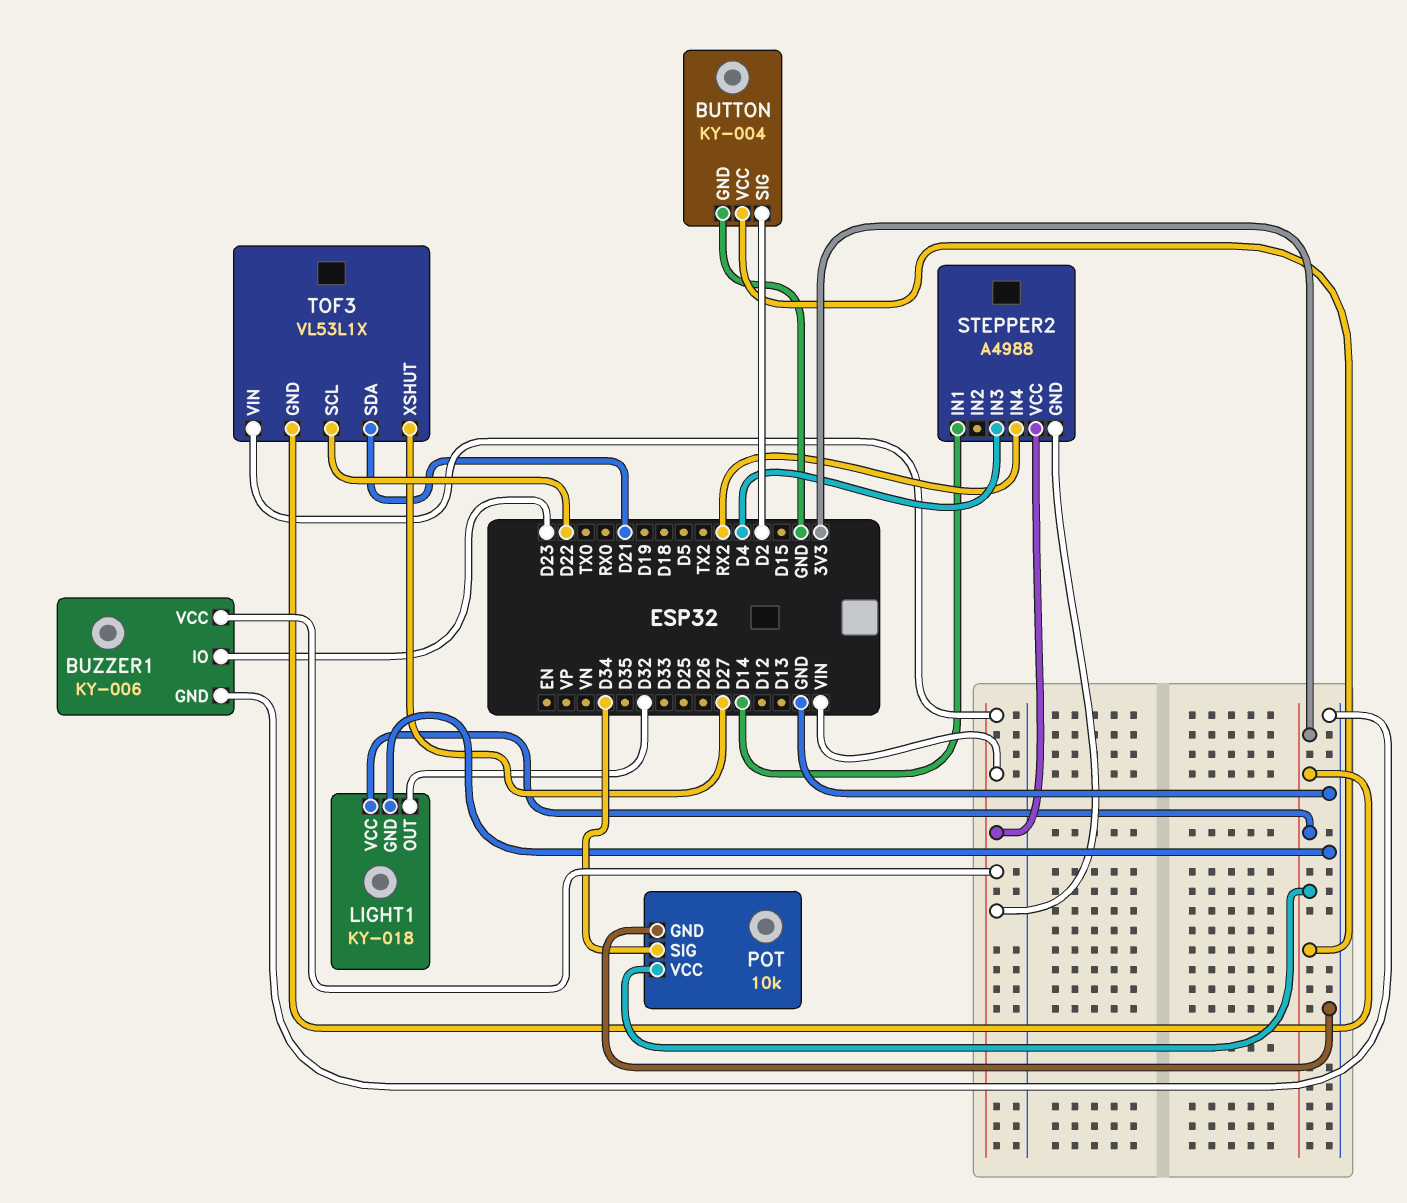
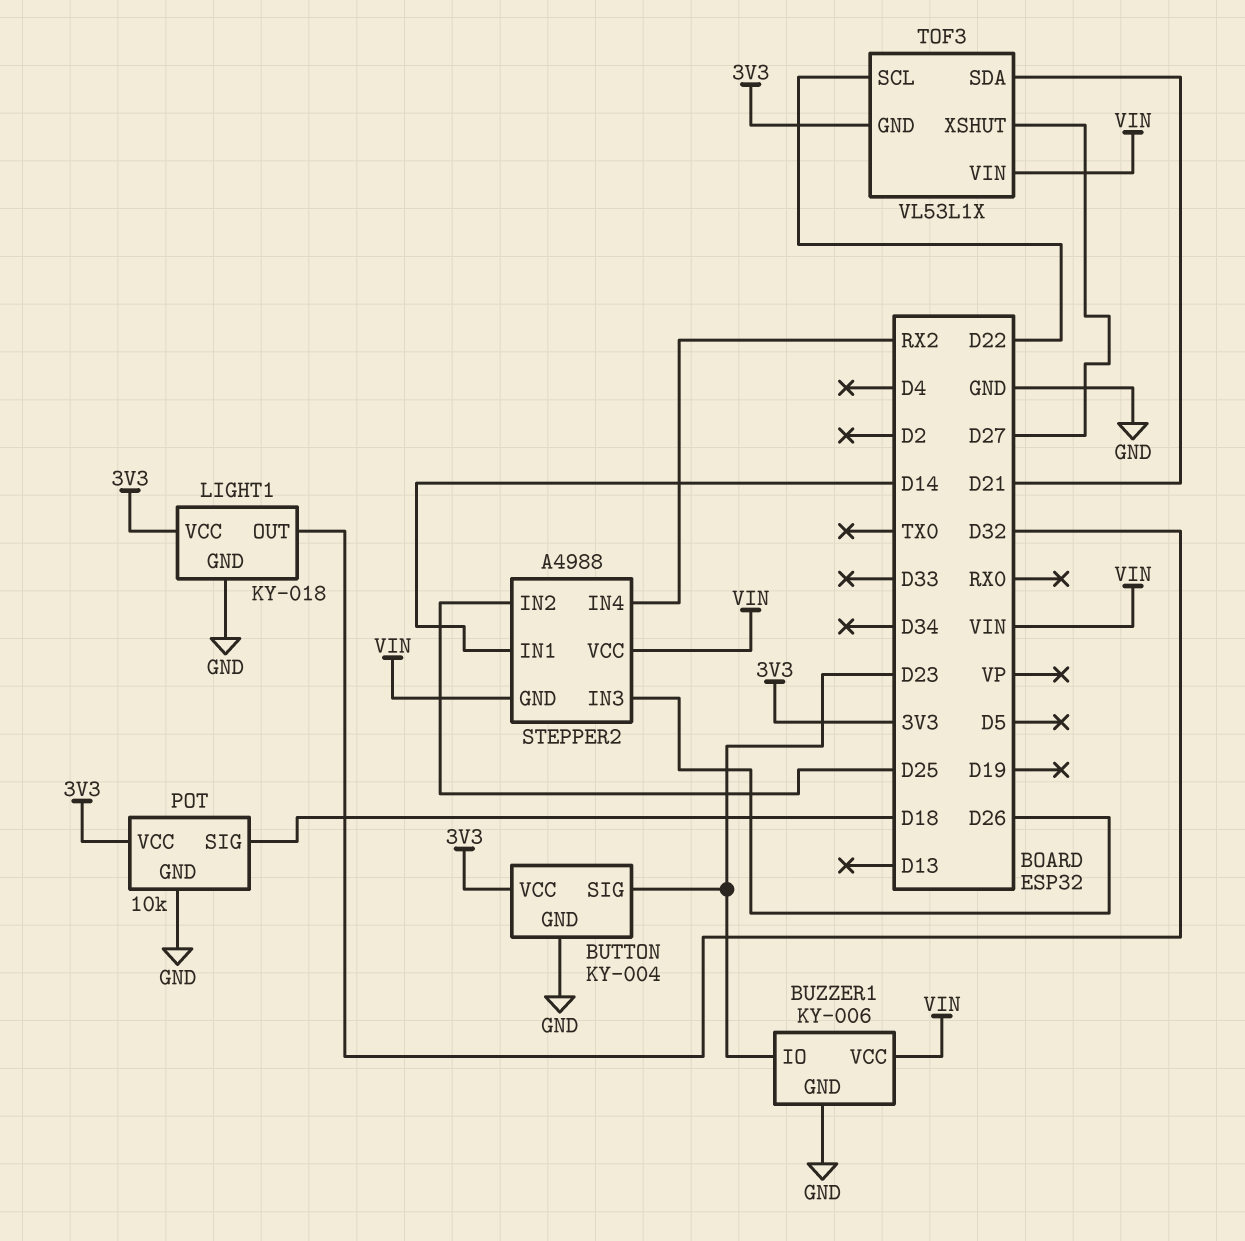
BUTTON pin SIG: D2 -> D23
POT pin SIG: D34 -> D18
STEPPER2 pin IN2: none -> D25
STEPPER2 pin IN3: D4 -> D26

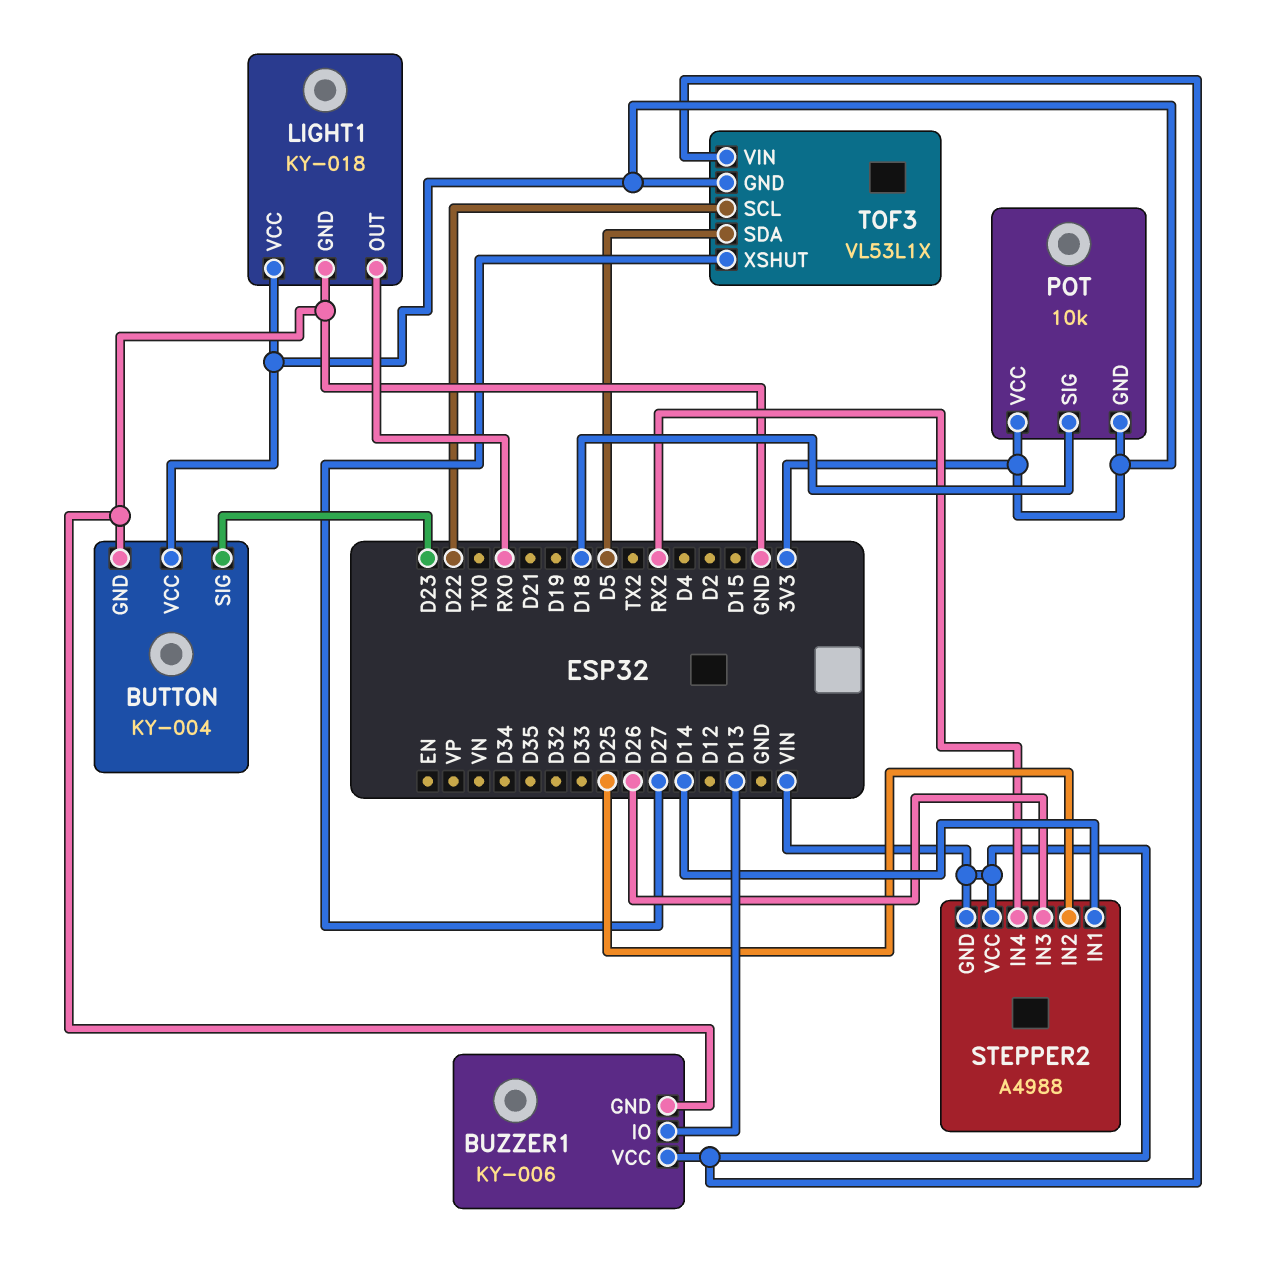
BUZZER1 pin IO: D23 -> D13
LIGHT1 pin OUT: D32 -> RX0
POT pin GND: GND -> 3V3
TOF3 pin SDA: D21 -> D5

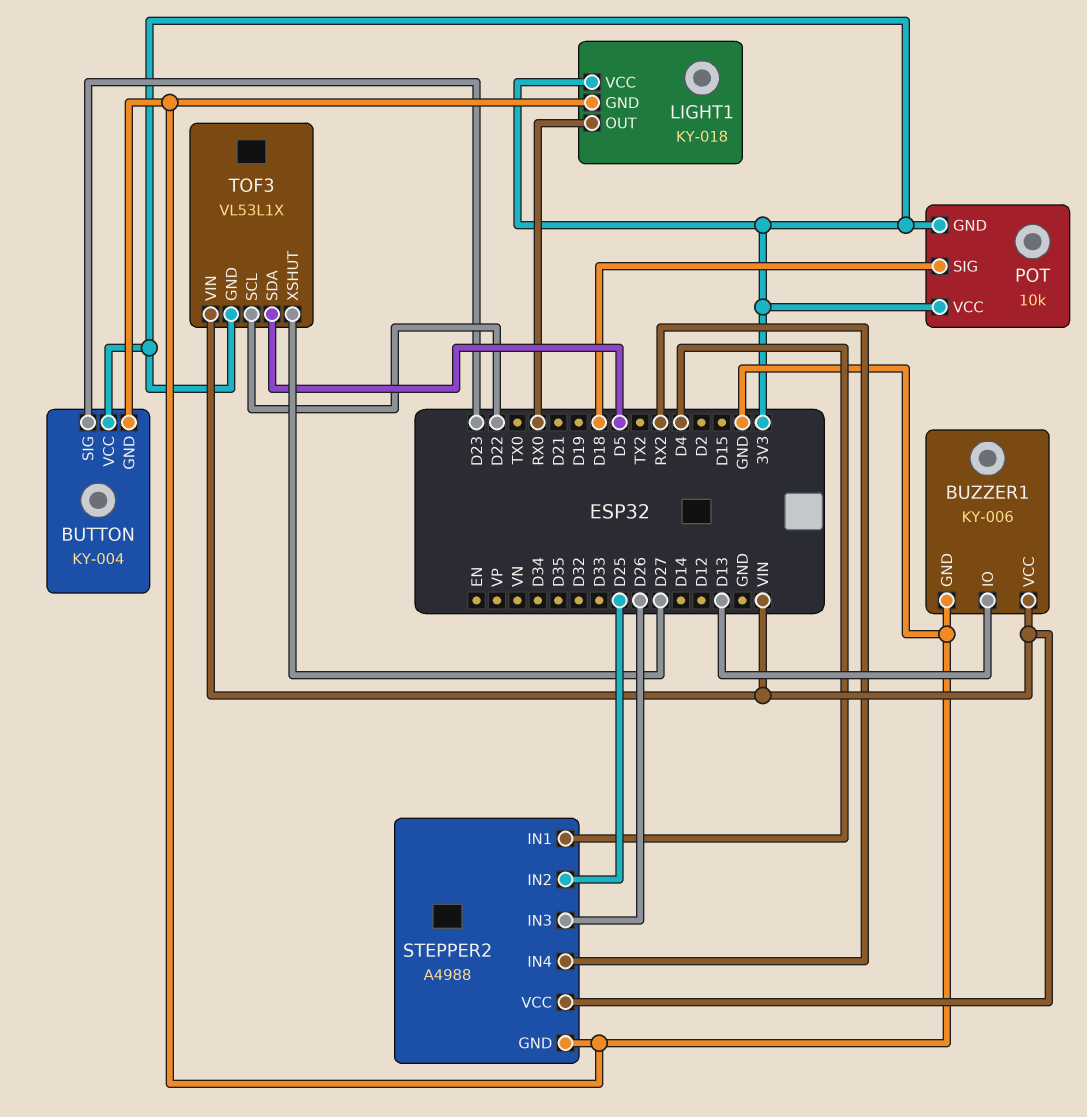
STEPPER2 pin GND: VIN -> GND
STEPPER2 pin IN1: D14 -> D4

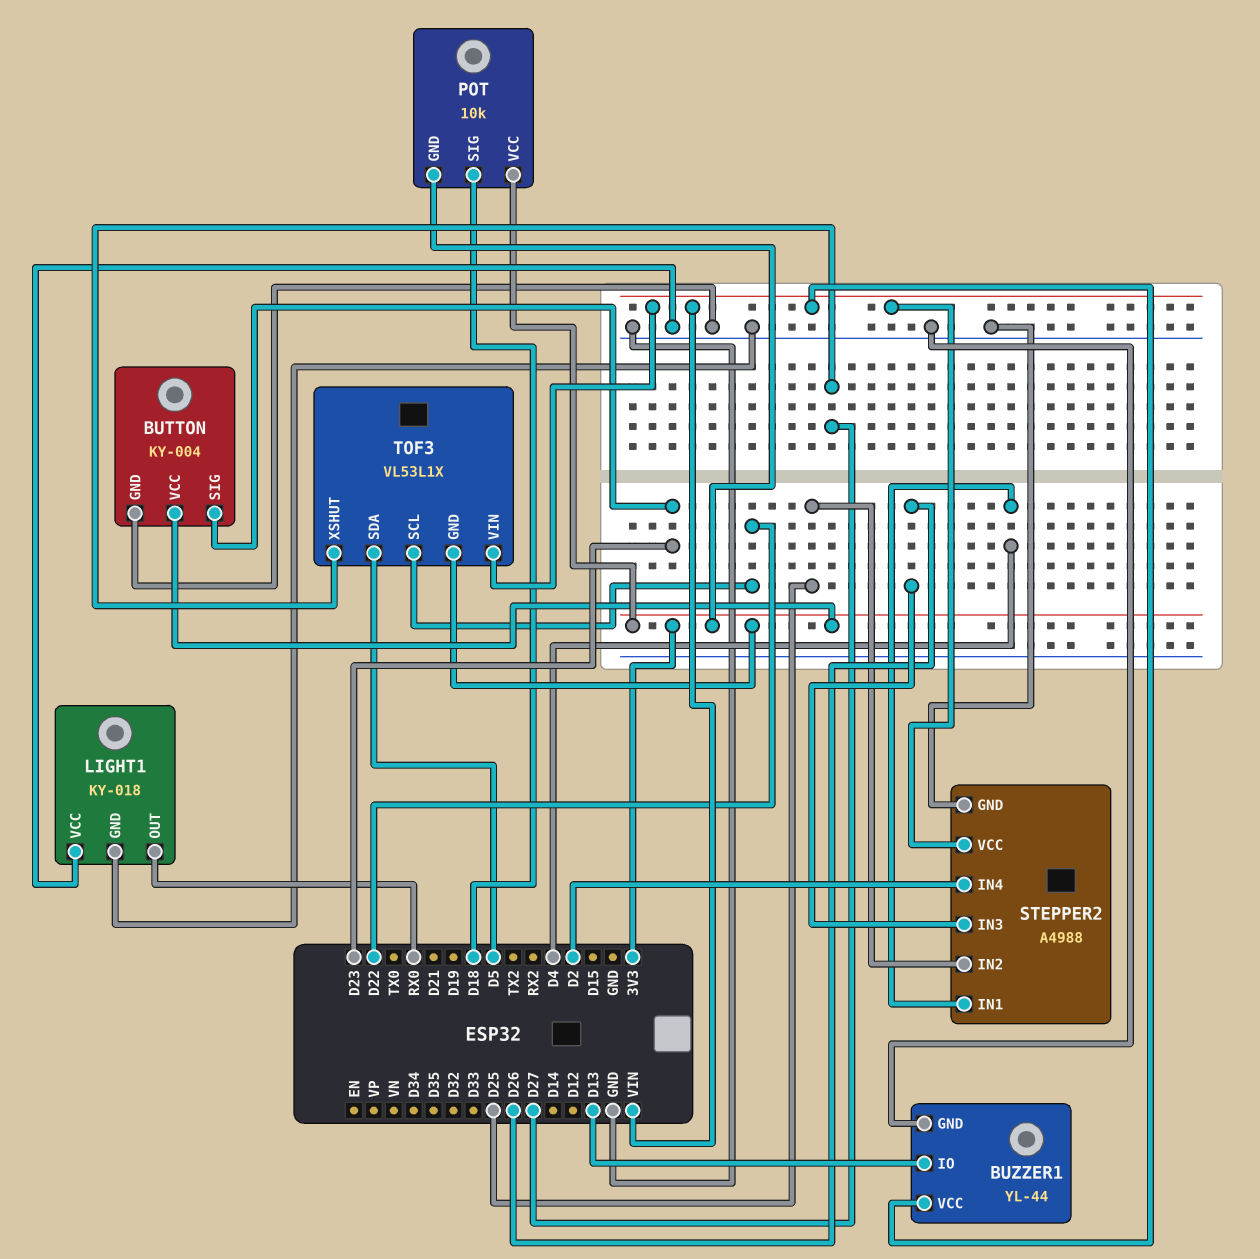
BUZZER1: KY-006 -> YL-44
LIGHT1 pin VCC: 3V3 -> GND
STEPPER2 pin IN4: RX2 -> D2

